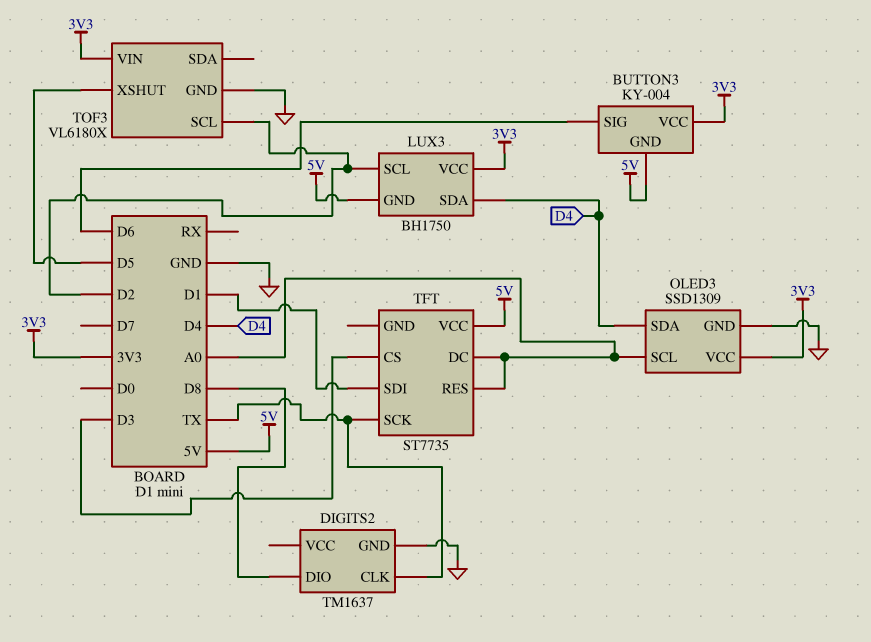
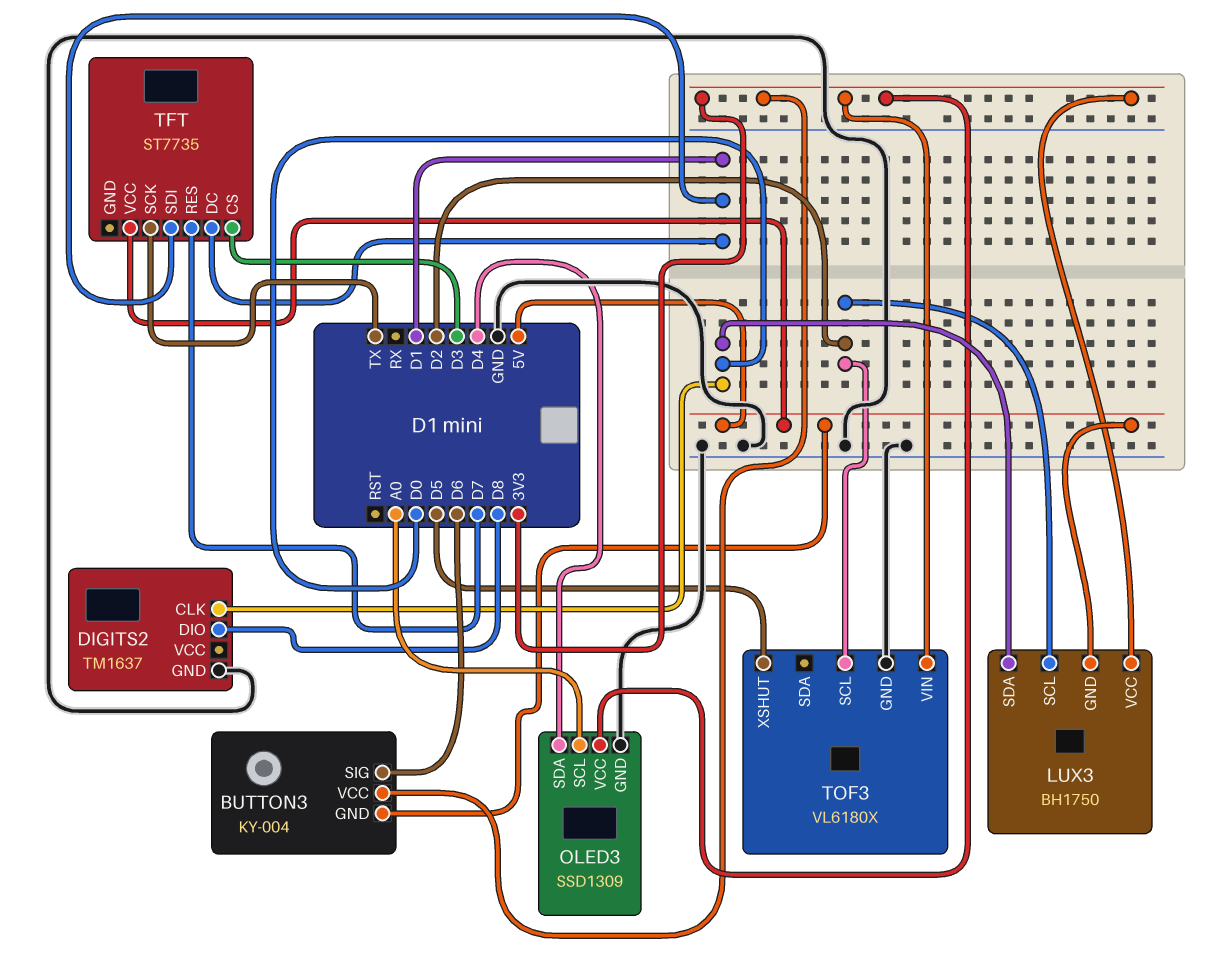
DIGITS2 pin CLK: TX -> D0
LUX3 pin SDA: D4 -> D0
TFT pin DC: A0 -> D1
TFT pin RES: A0 -> D7

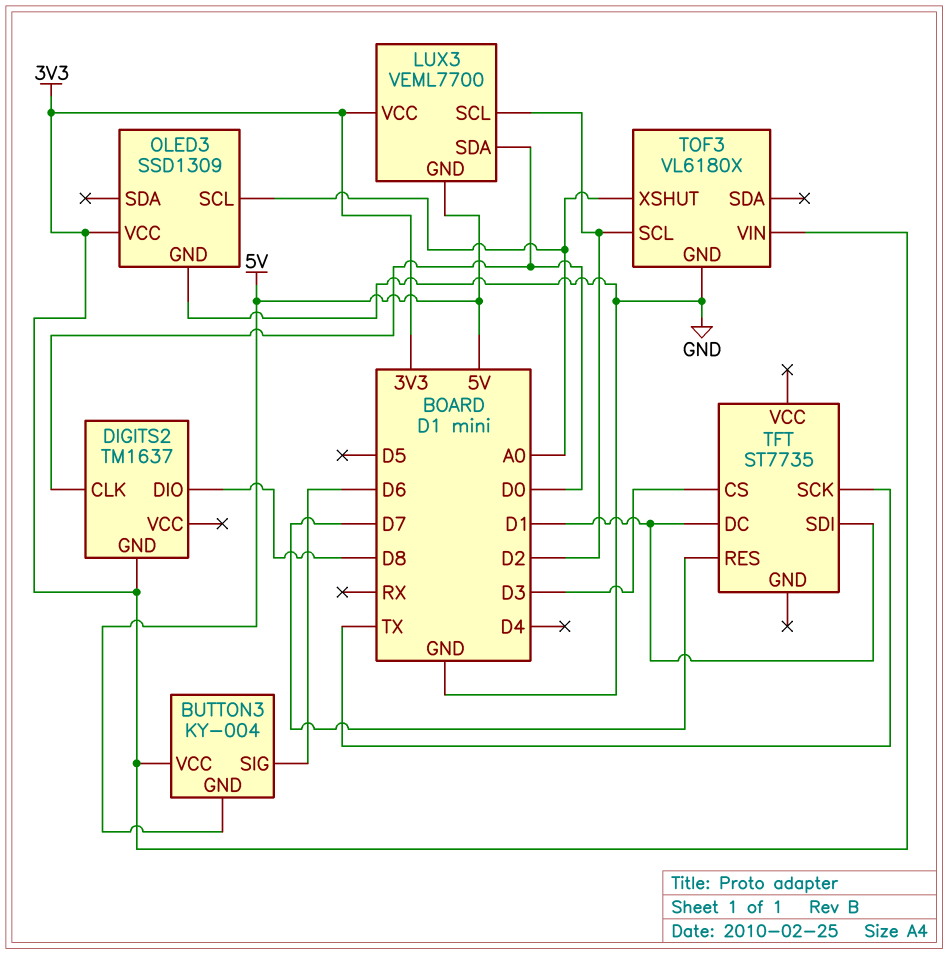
DIGITS2 pin GND: GND -> 3V3
LUX3: BH1750 -> VEML7700
OLED3 pin SDA: D4 -> none
TFT pin VCC: 5V -> none
TOF3 pin XSHUT: D5 -> A0

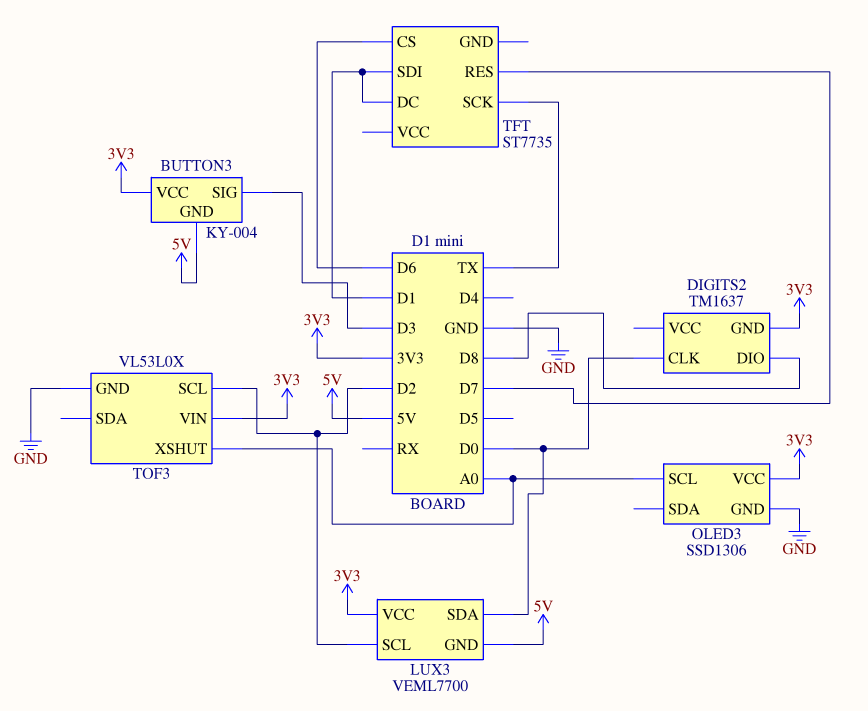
BUTTON3 pin SIG: D6 -> D3
OLED3: SSD1309 -> SSD1306
TFT pin CS: D3 -> D6
TOF3: VL6180X -> VL53L0X

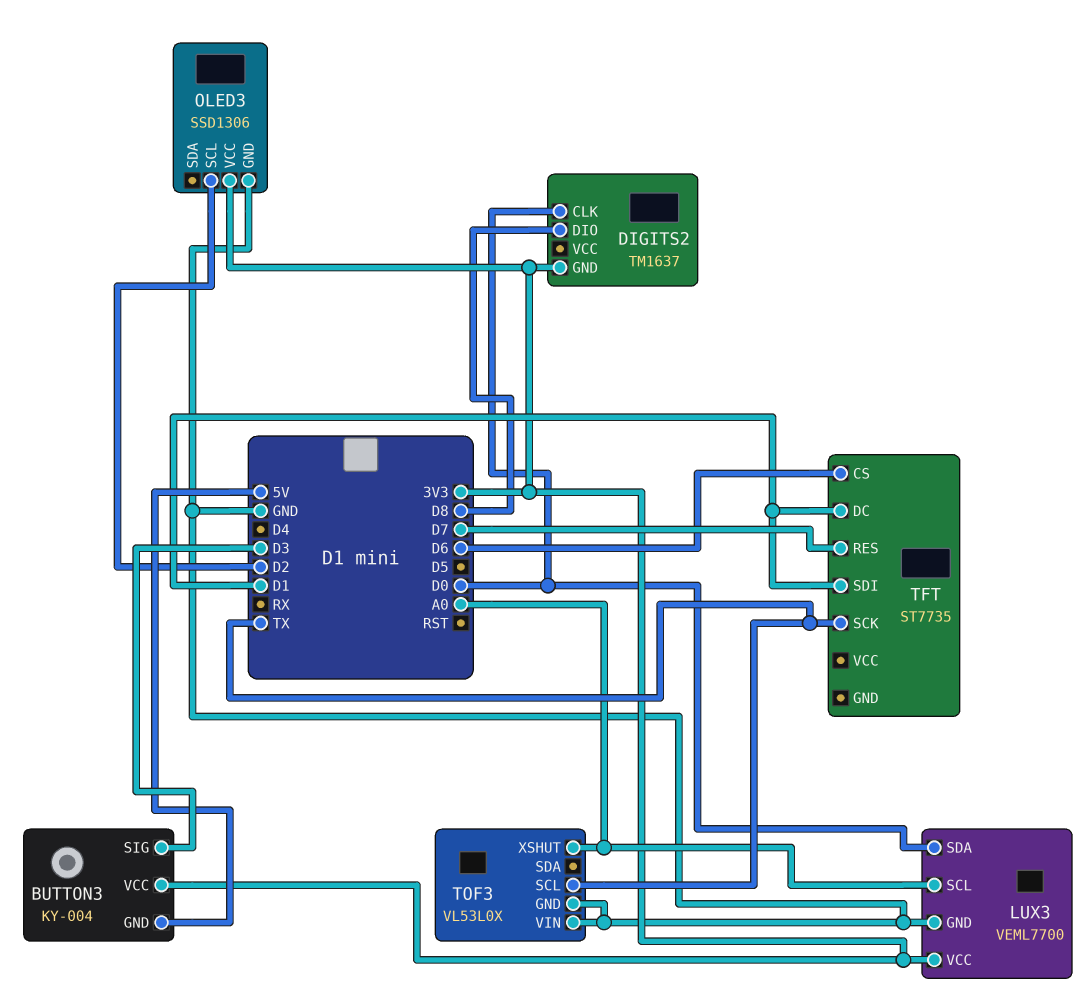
LUX3 pin GND: 5V -> GND
LUX3 pin SCL: D2 -> A0
OLED3 pin SCL: A0 -> D2
TOF3 pin SCL: D2 -> TX
TOF3 pin VIN: 3V3 -> GND

